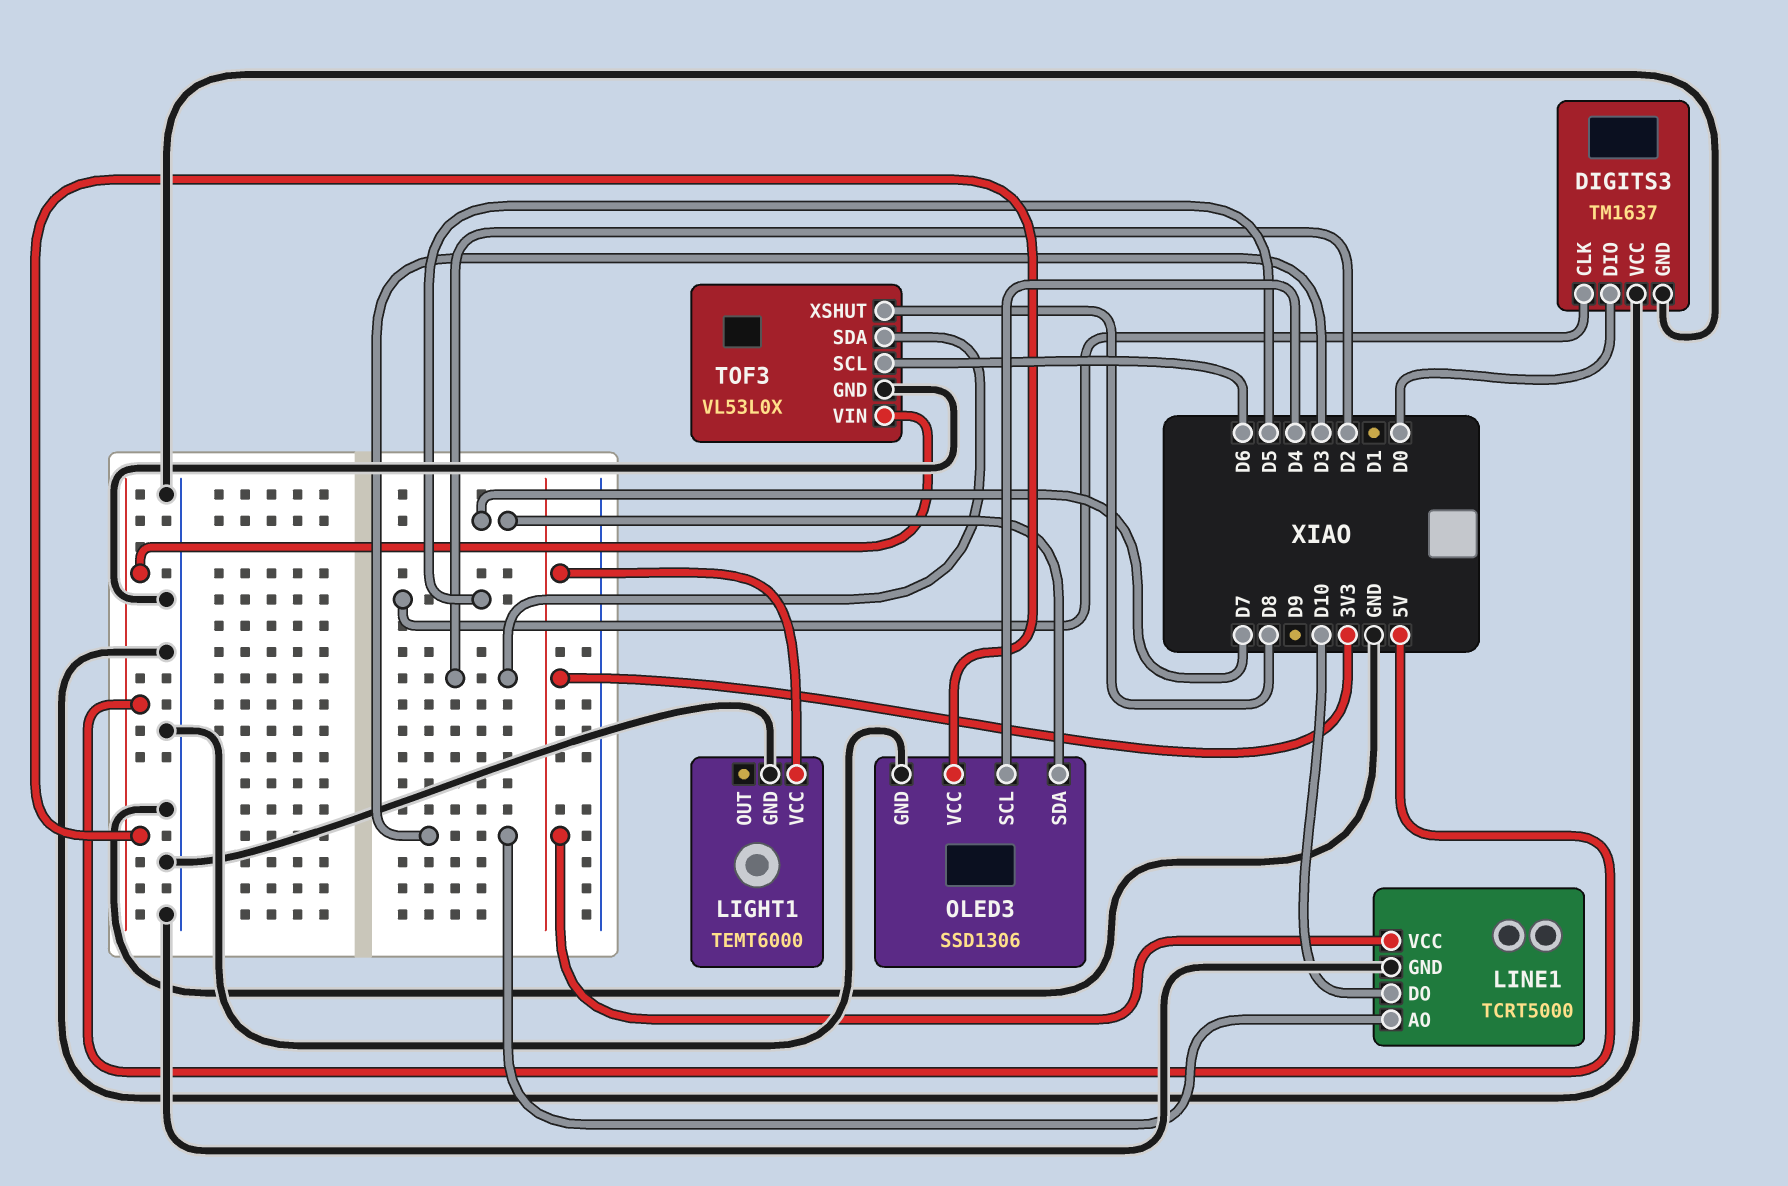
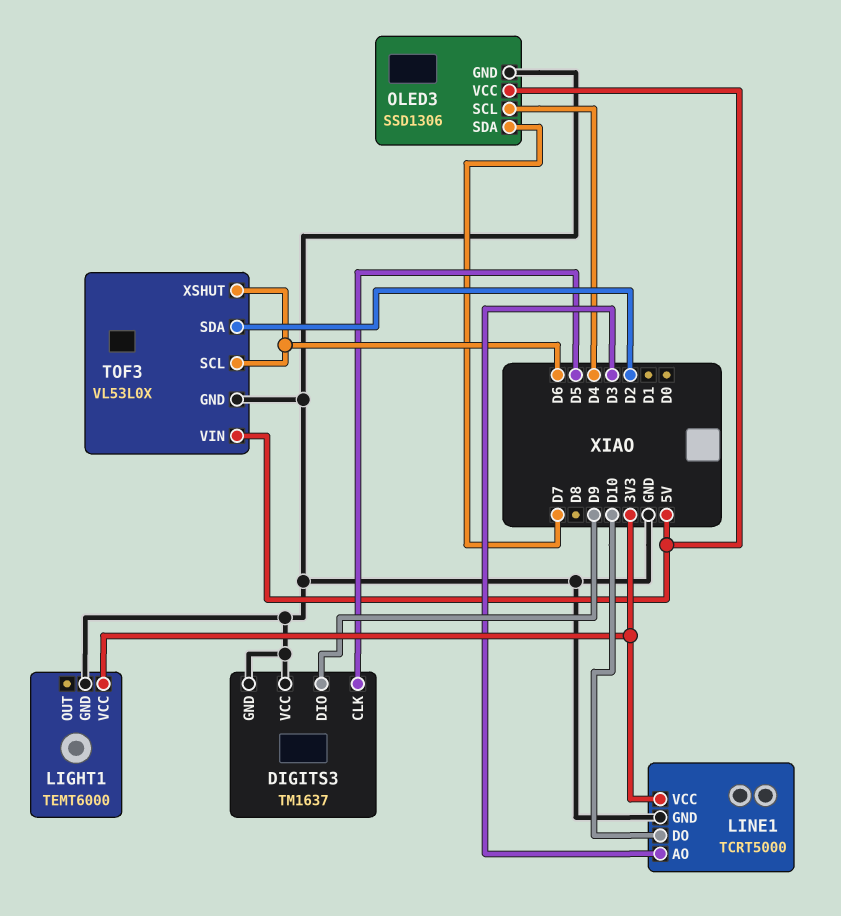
DIGITS3 pin DIO: D0 -> D9
TOF3 pin XSHUT: D8 -> D6

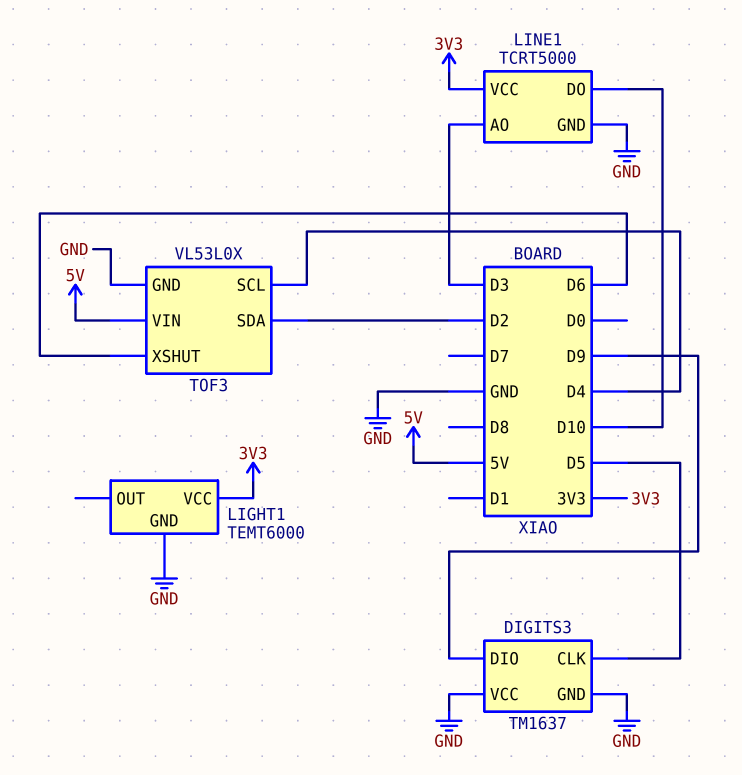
OLED3: SSD1306 -> none
OLED3 pin GND: GND -> none
OLED3 pin SCL: D4 -> none
OLED3 pin SDA: D7 -> none
OLED3 pin VCC: 5V -> none
TOF3 pin SCL: D6 -> D4

